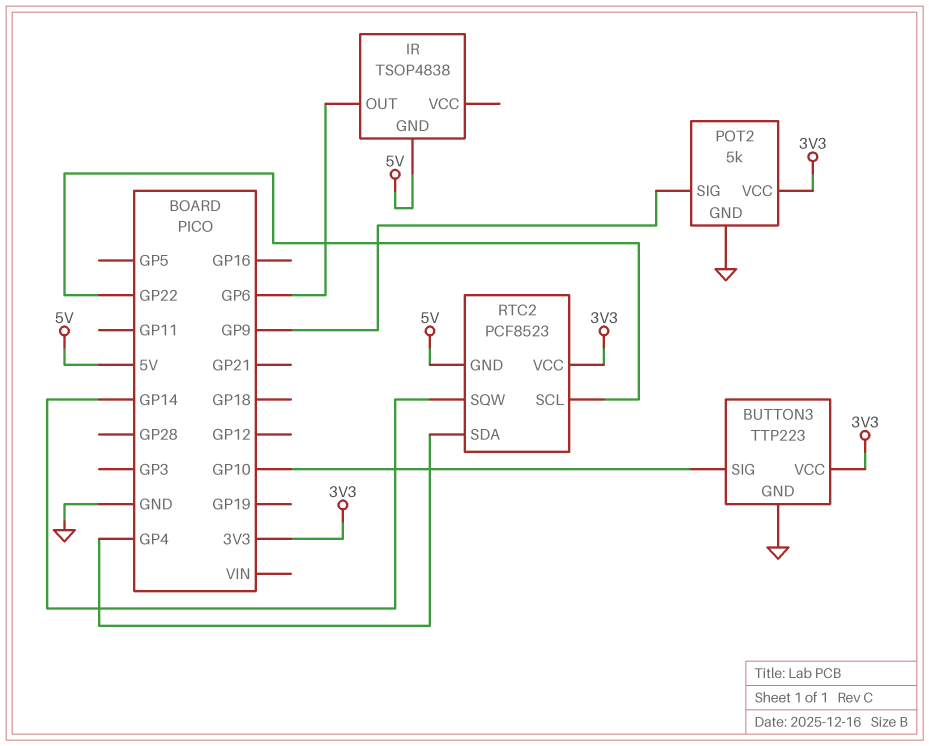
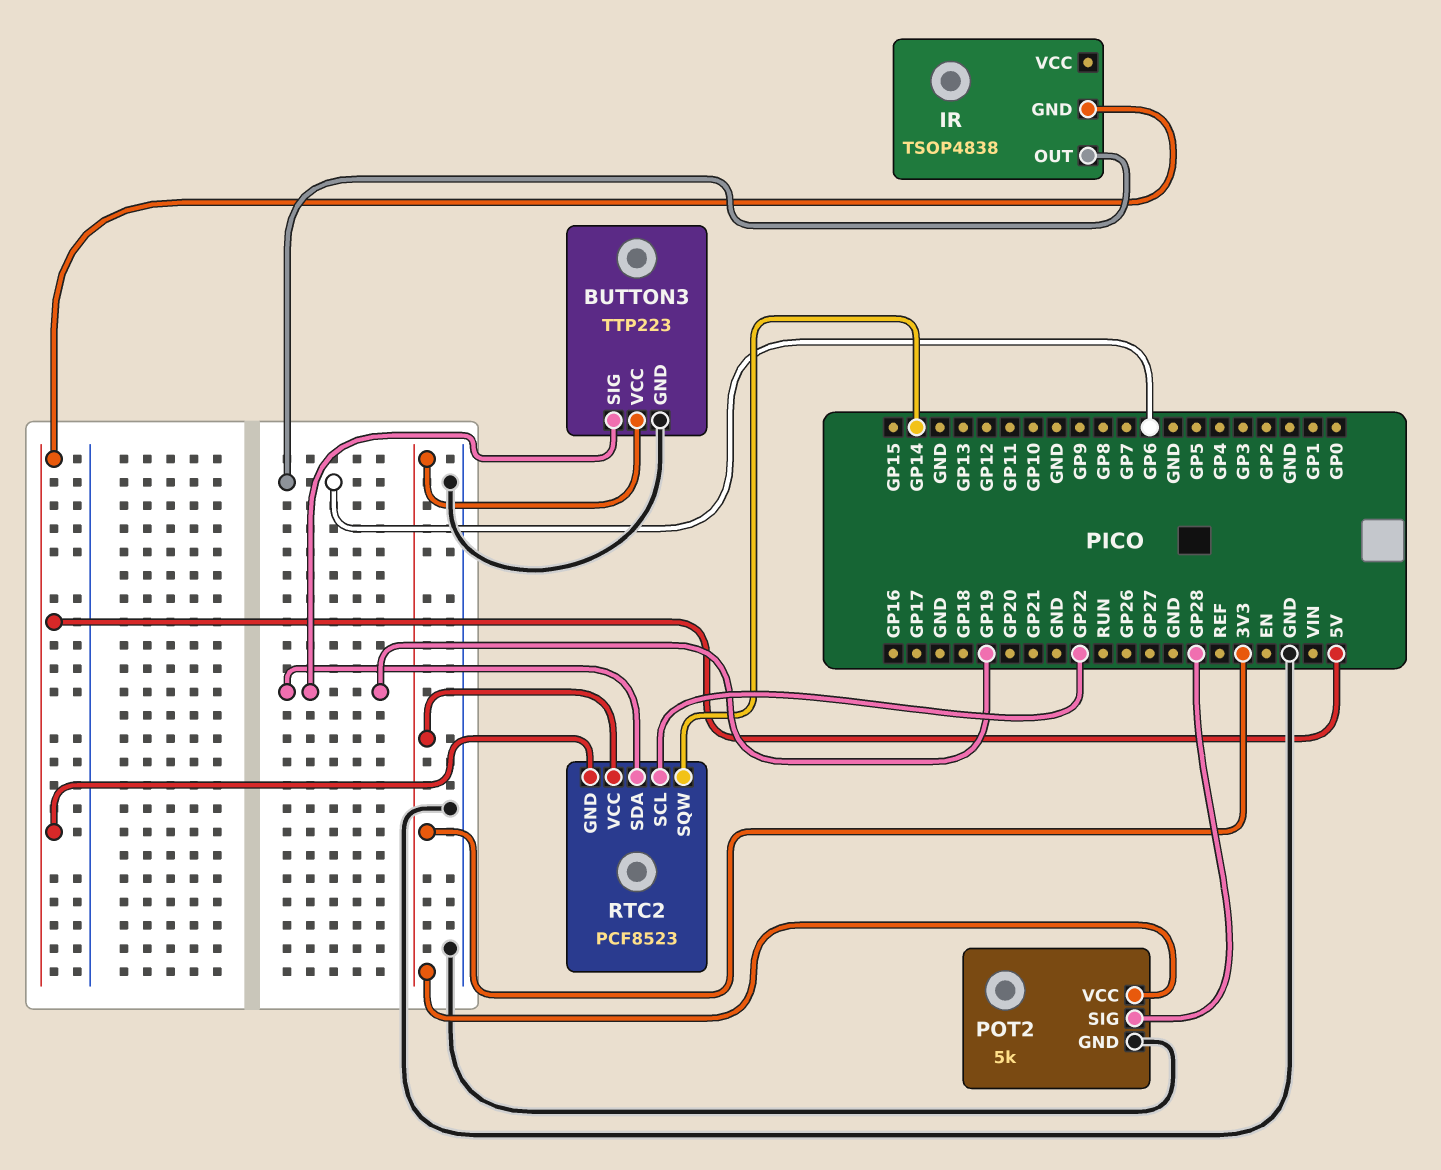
BUTTON3 pin SIG: GP10 -> GP19
POT2 pin SIG: GP9 -> GP28
RTC2 pin SDA: GP4 -> GP19

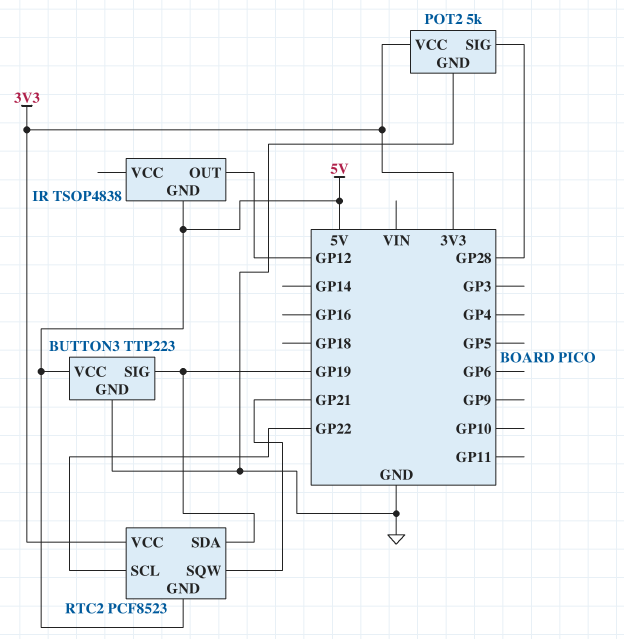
BUTTON3 pin VCC: 3V3 -> 5V
IR pin OUT: GP6 -> GP12
RTC2 pin SQW: GP14 -> GP21

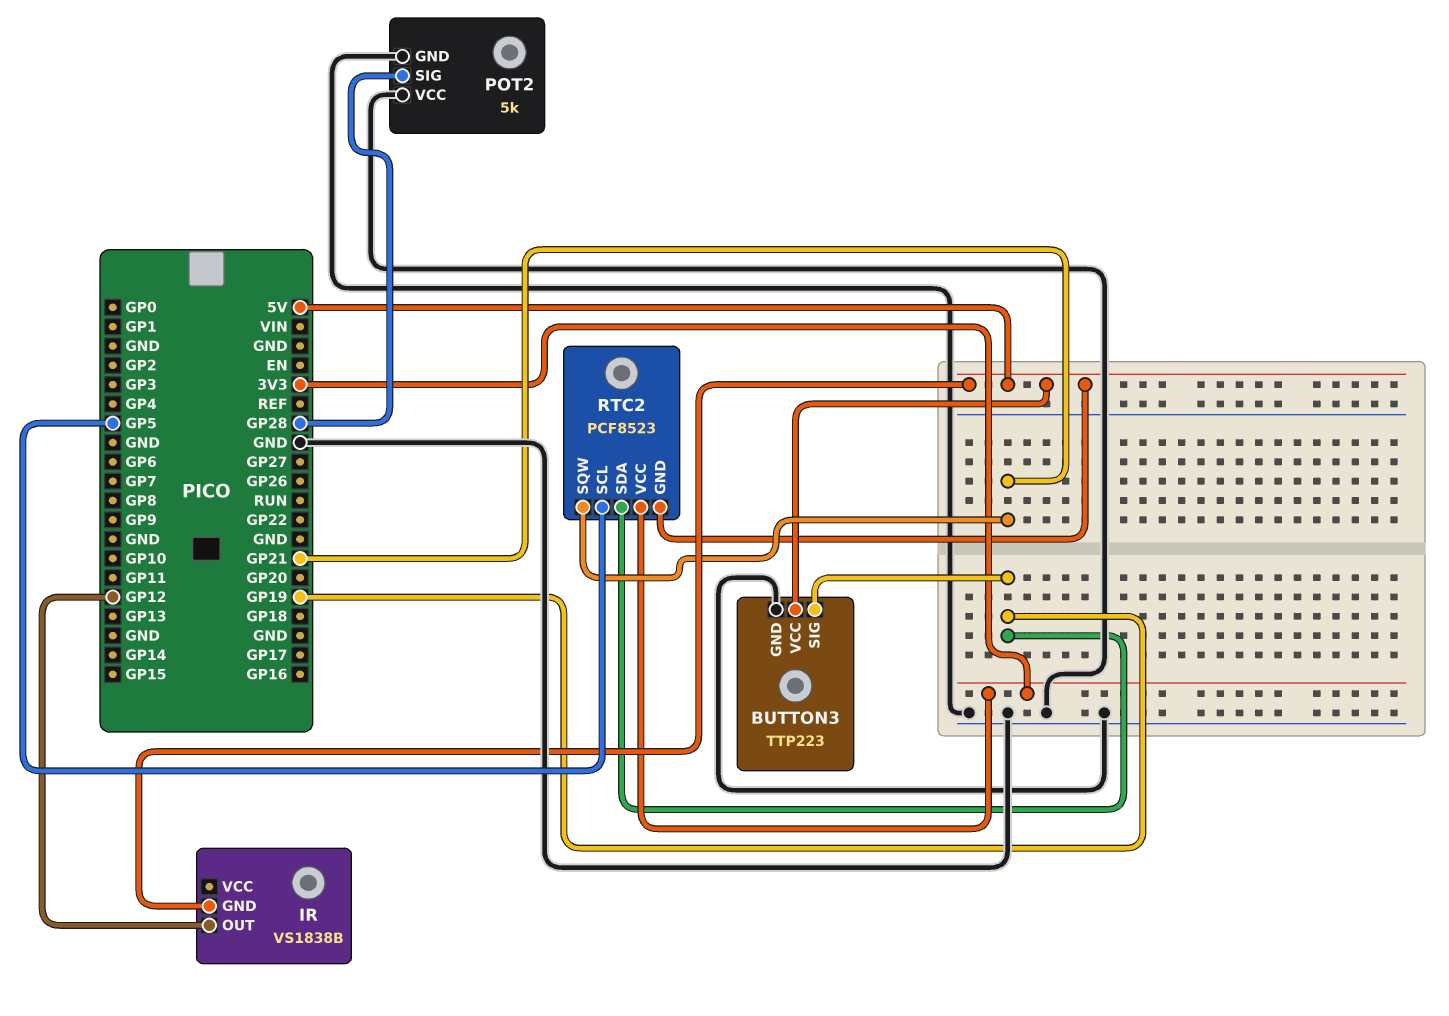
IR: TSOP4838 -> VS1838B
POT2 pin VCC: 3V3 -> GND
RTC2 pin SCL: GP22 -> GP5

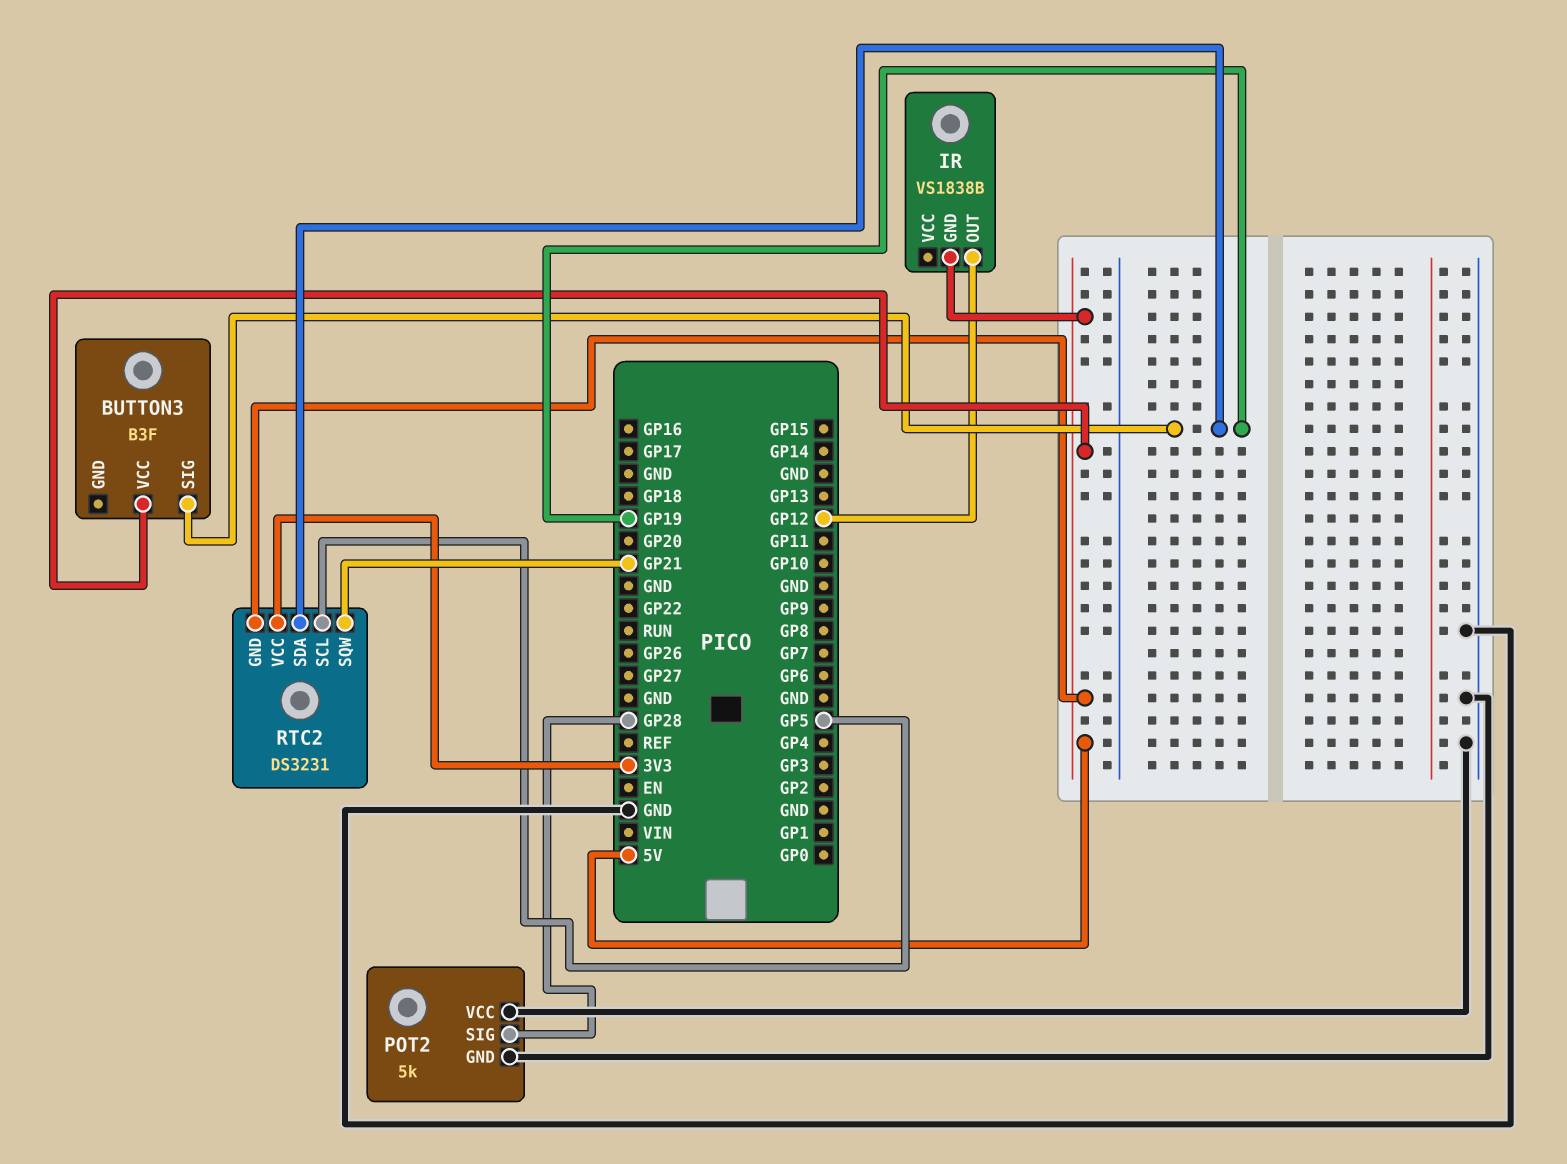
BUTTON3: TTP223 -> B3F
BUTTON3 pin GND: GND -> none
RTC2: PCF8523 -> DS3231

